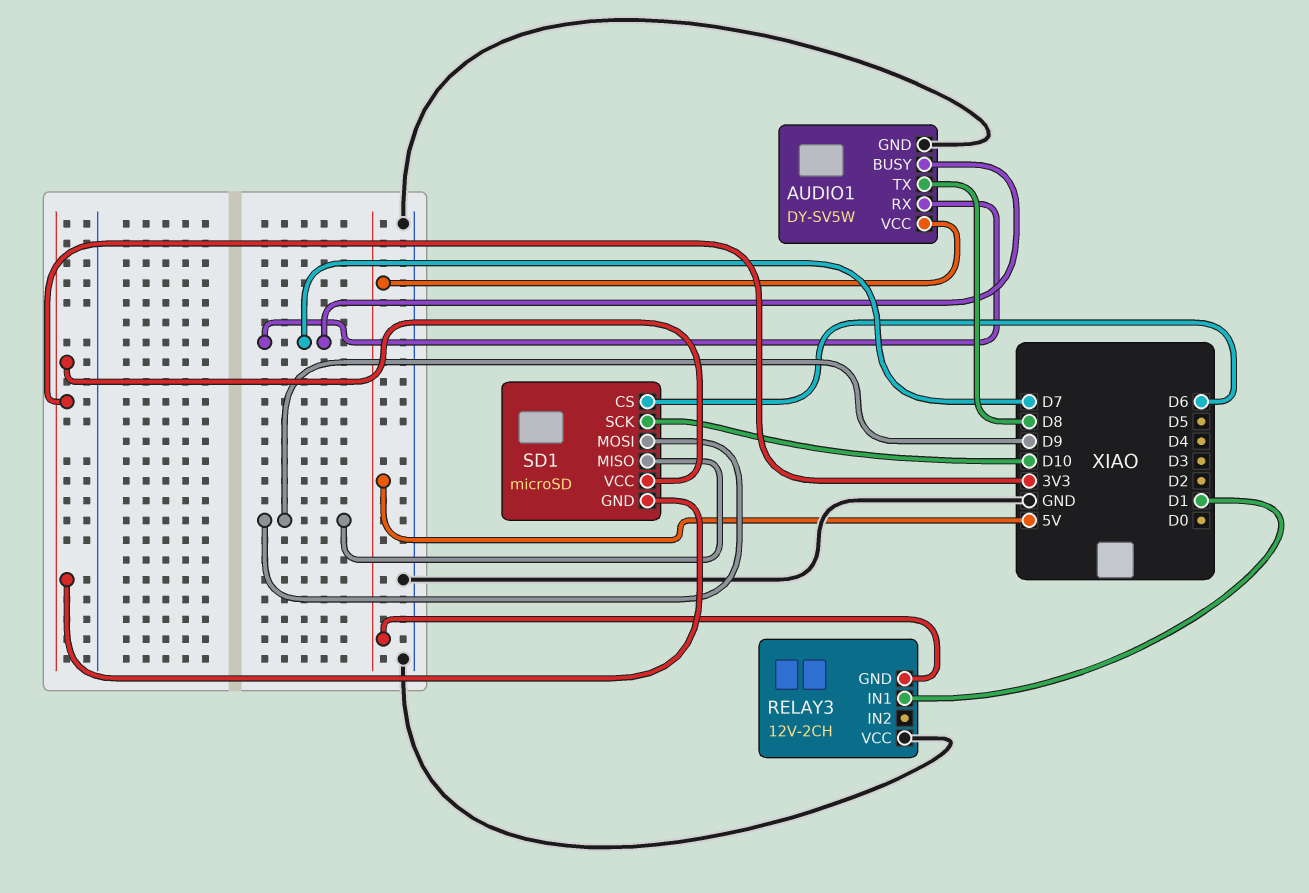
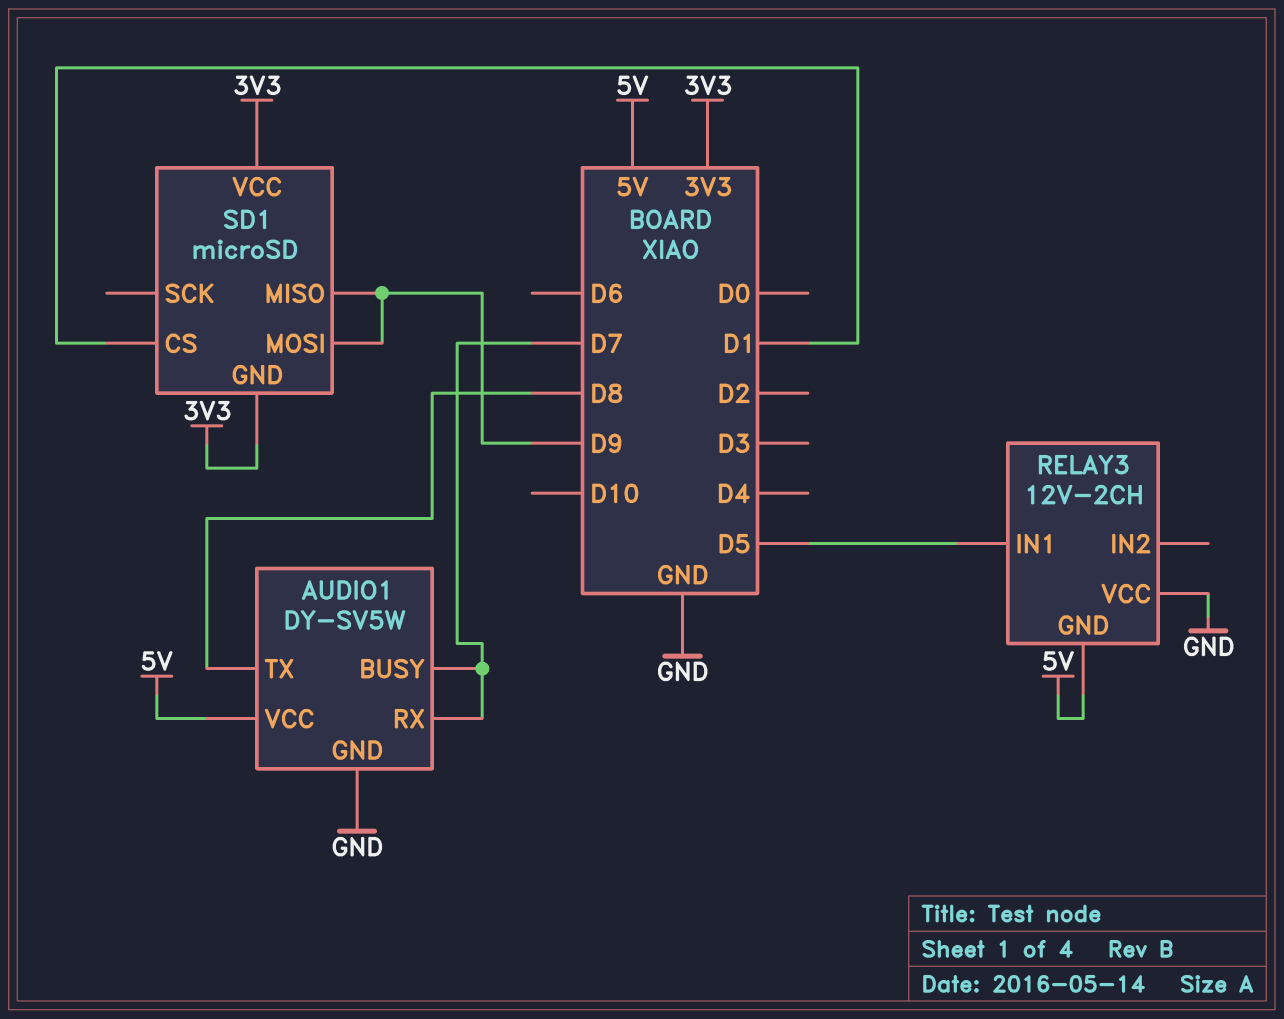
RELAY3 pin IN1: D1 -> D5
SD1 pin CS: D6 -> D1
SD1 pin SCK: D10 -> none

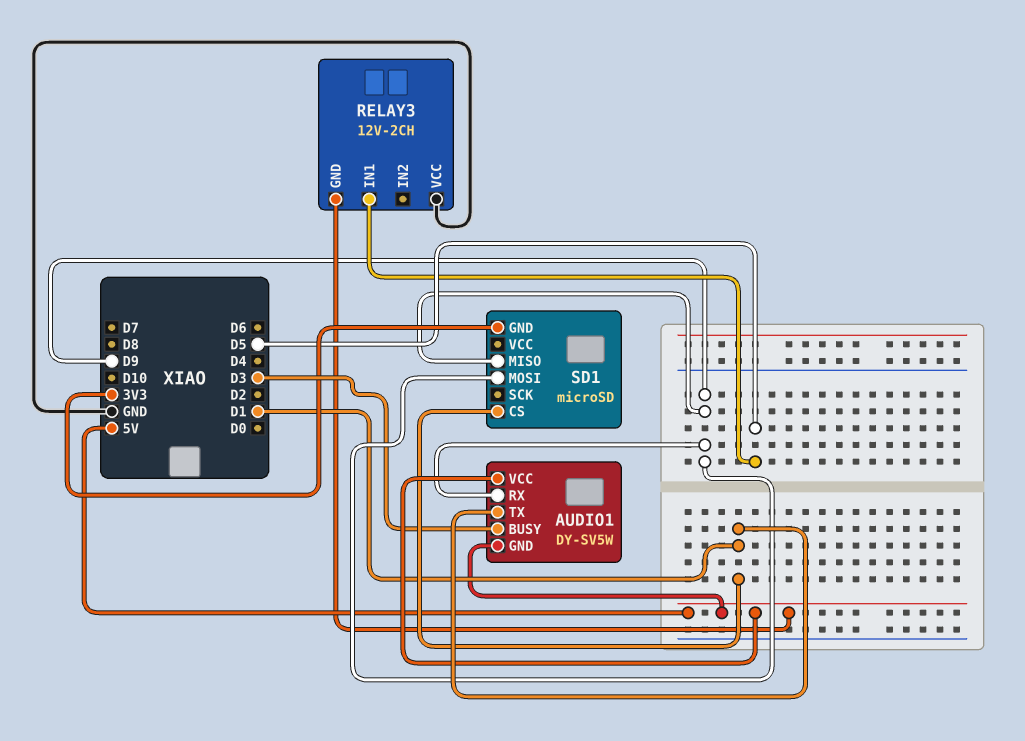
AUDIO1 pin BUSY: D7 -> D3
AUDIO1 pin GND: GND -> 5V
AUDIO1 pin RX: D7 -> D9
AUDIO1 pin TX: D8 -> D1
SD1 pin VCC: 3V3 -> none

